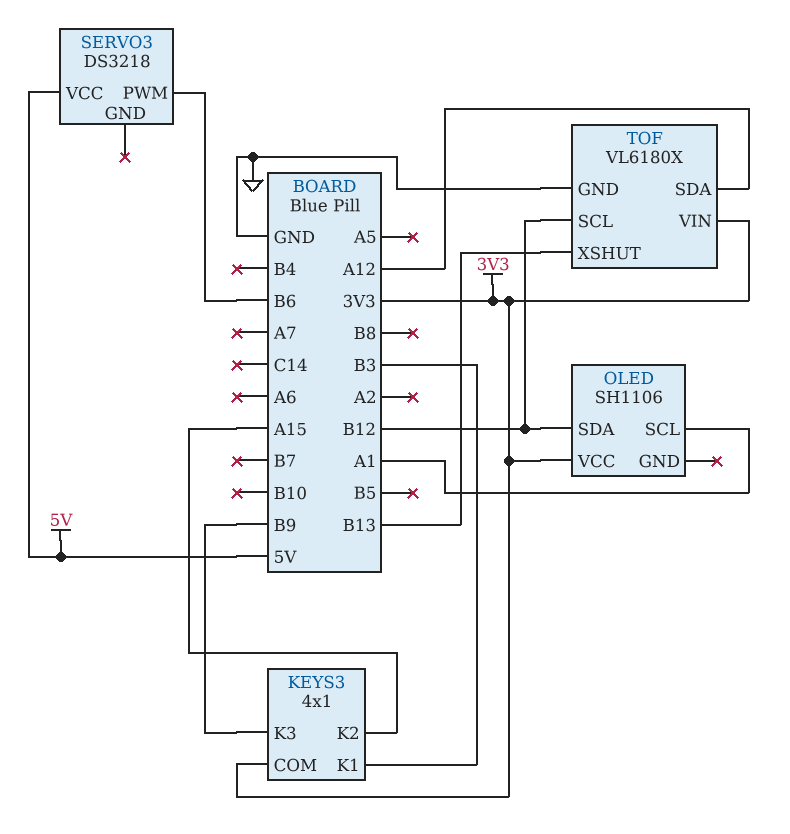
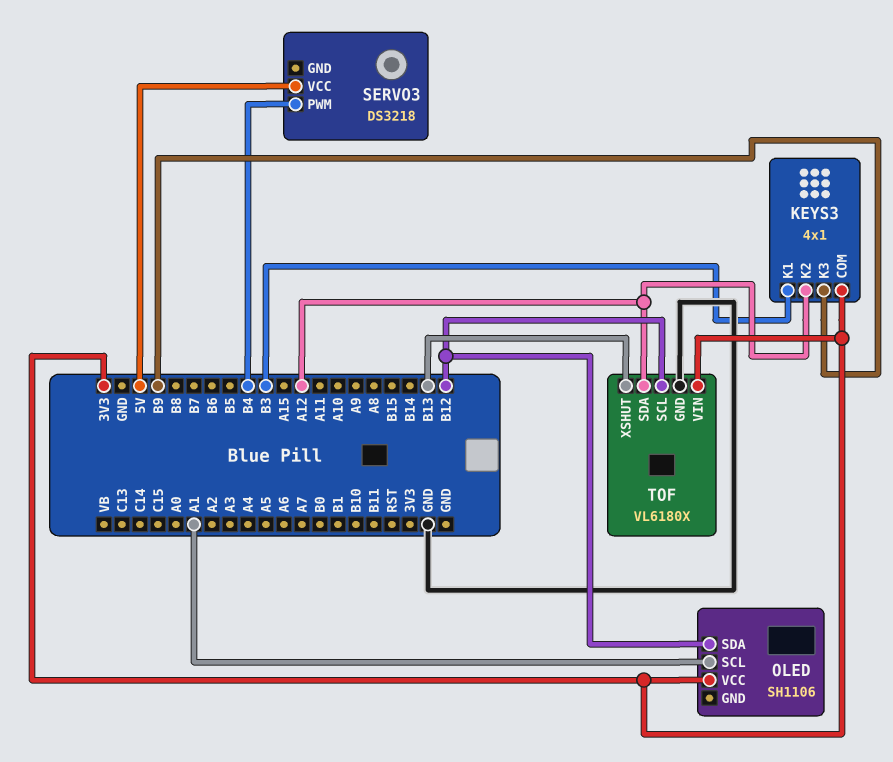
KEYS3 pin K2: A15 -> A12
SERVO3 pin PWM: B6 -> B4

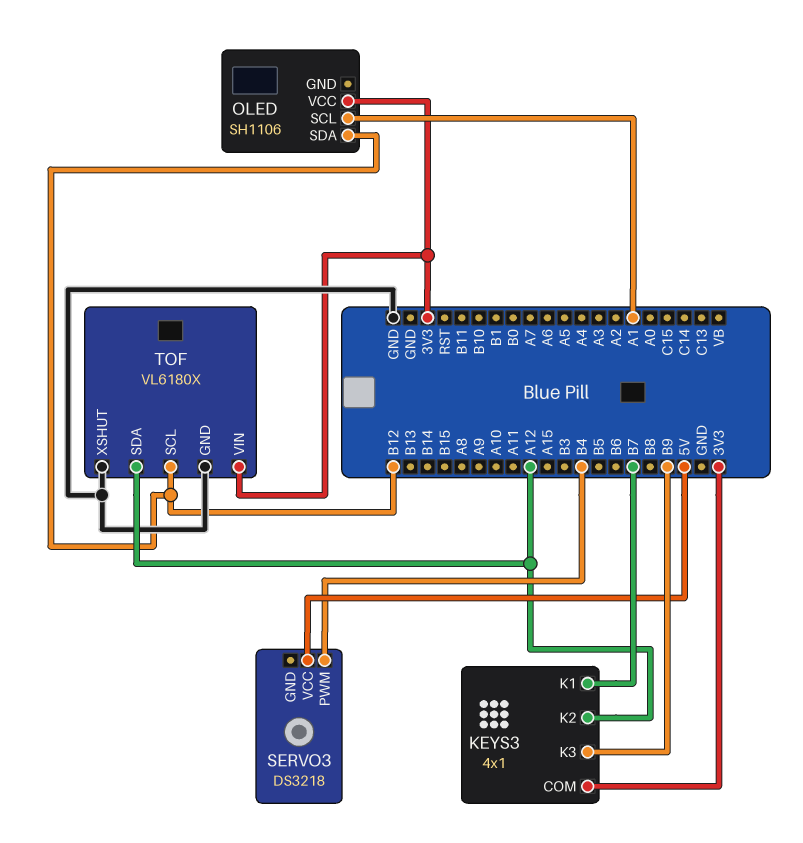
KEYS3 pin K1: B3 -> B7
TOF pin XSHUT: B13 -> GND

